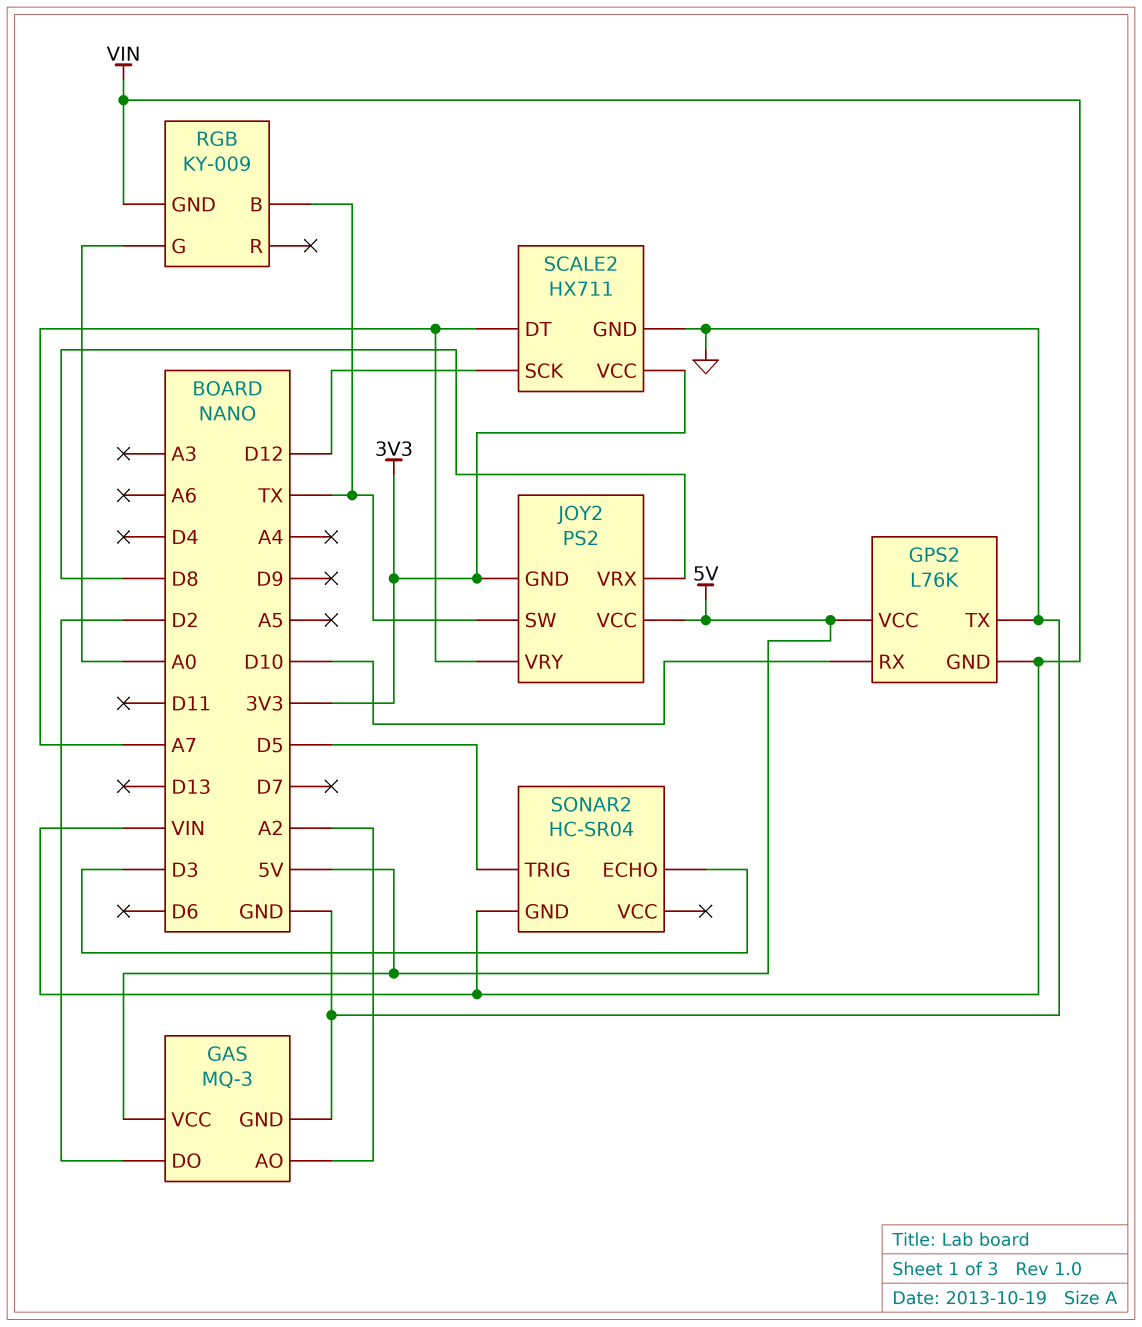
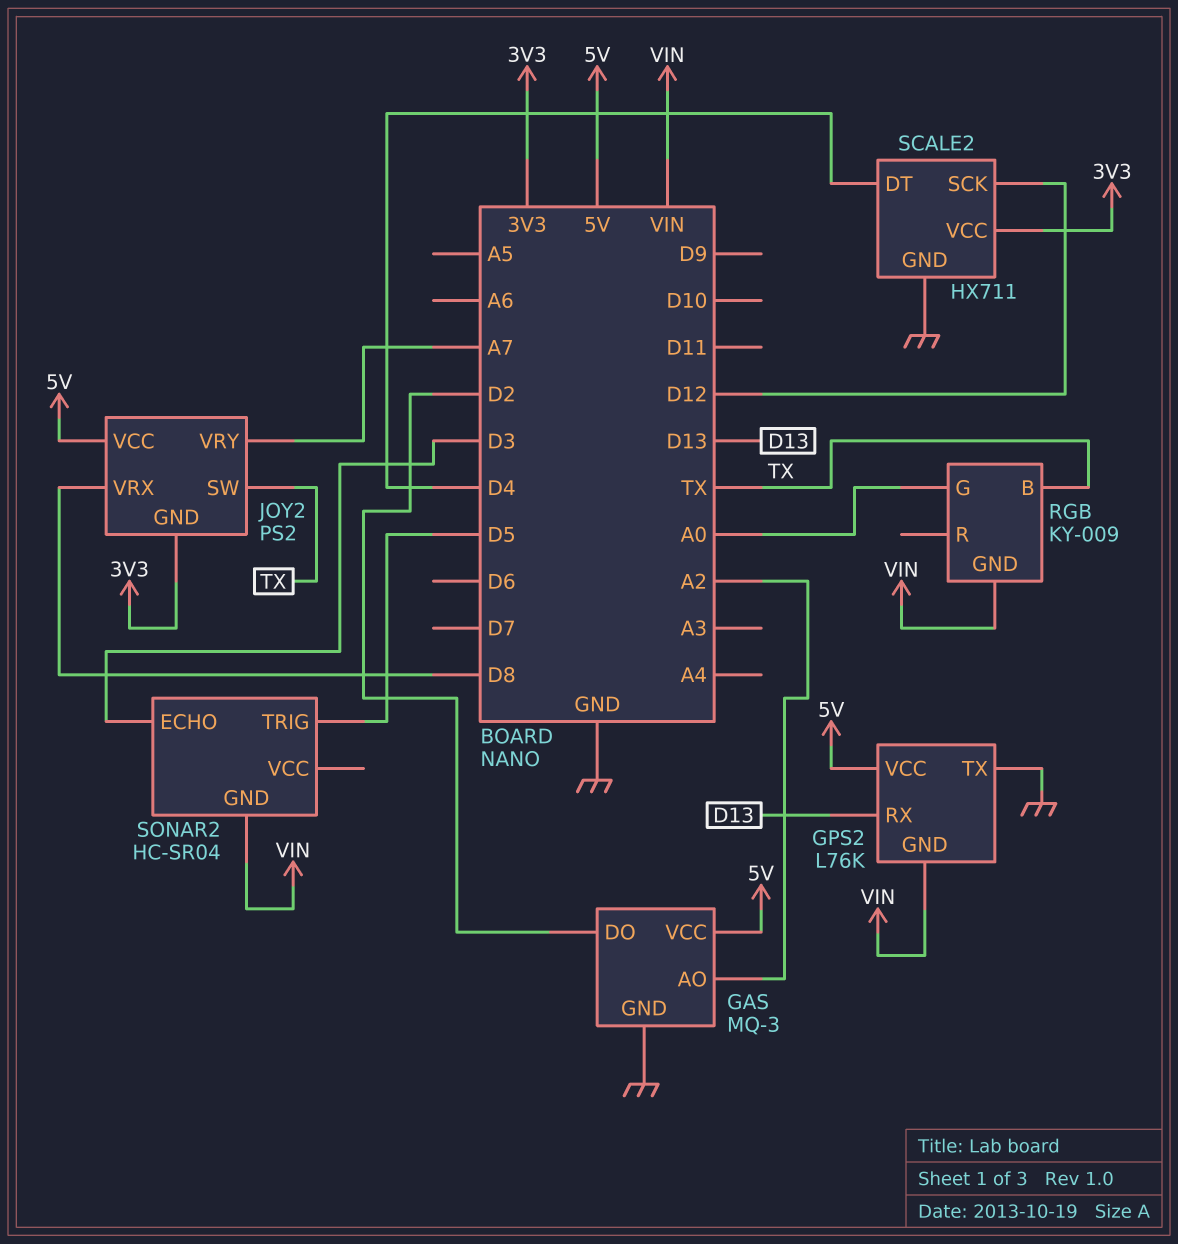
GPS2 pin RX: D10 -> D13
SCALE2 pin DT: A7 -> D4

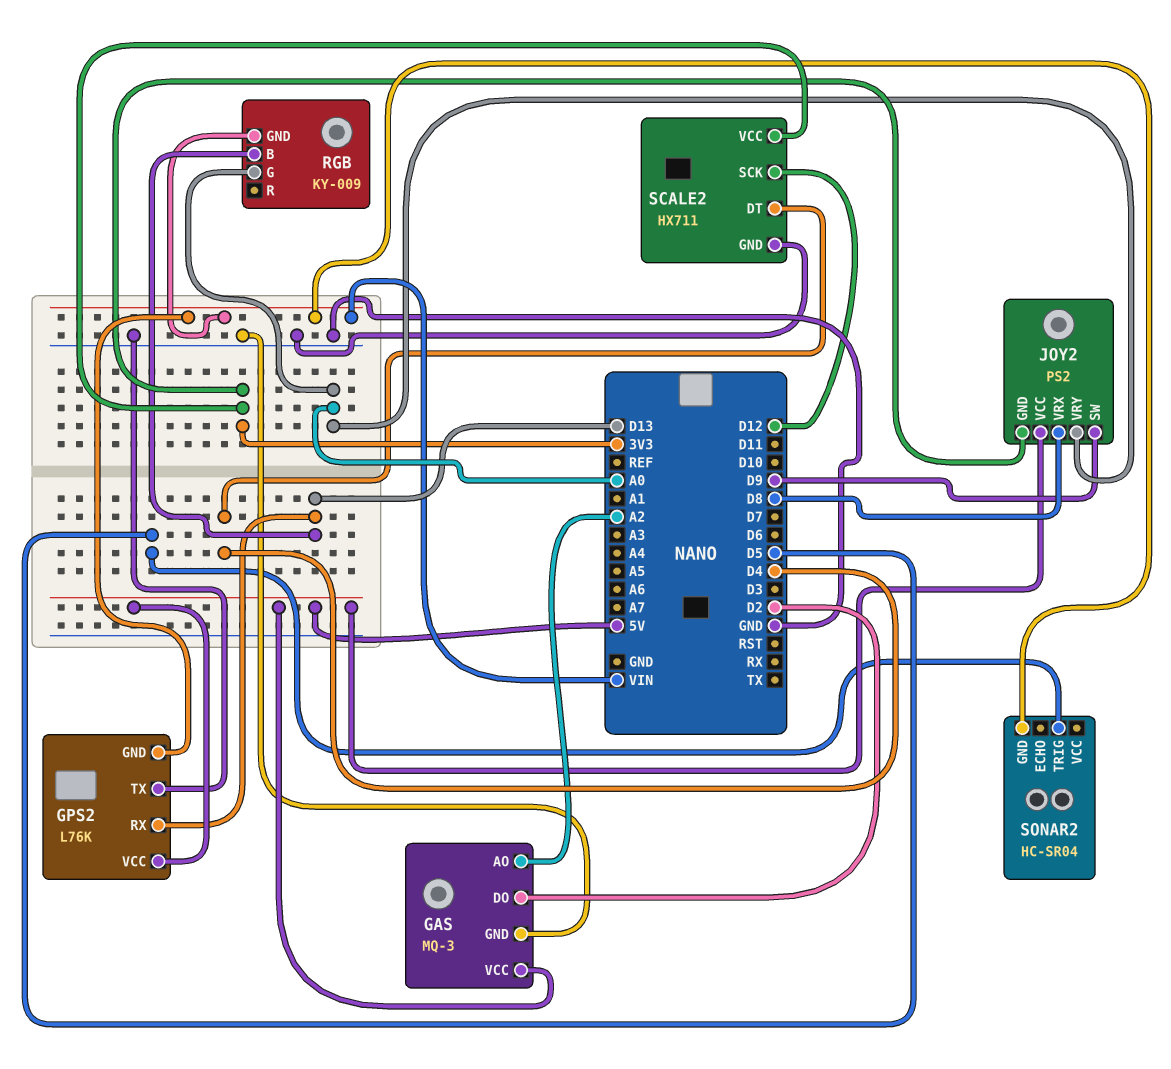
JOY2 pin SW: TX -> D9
JOY2 pin VRY: A7 -> A0
RGB pin B: TX -> D13
SONAR2 pin ECHO: D3 -> none

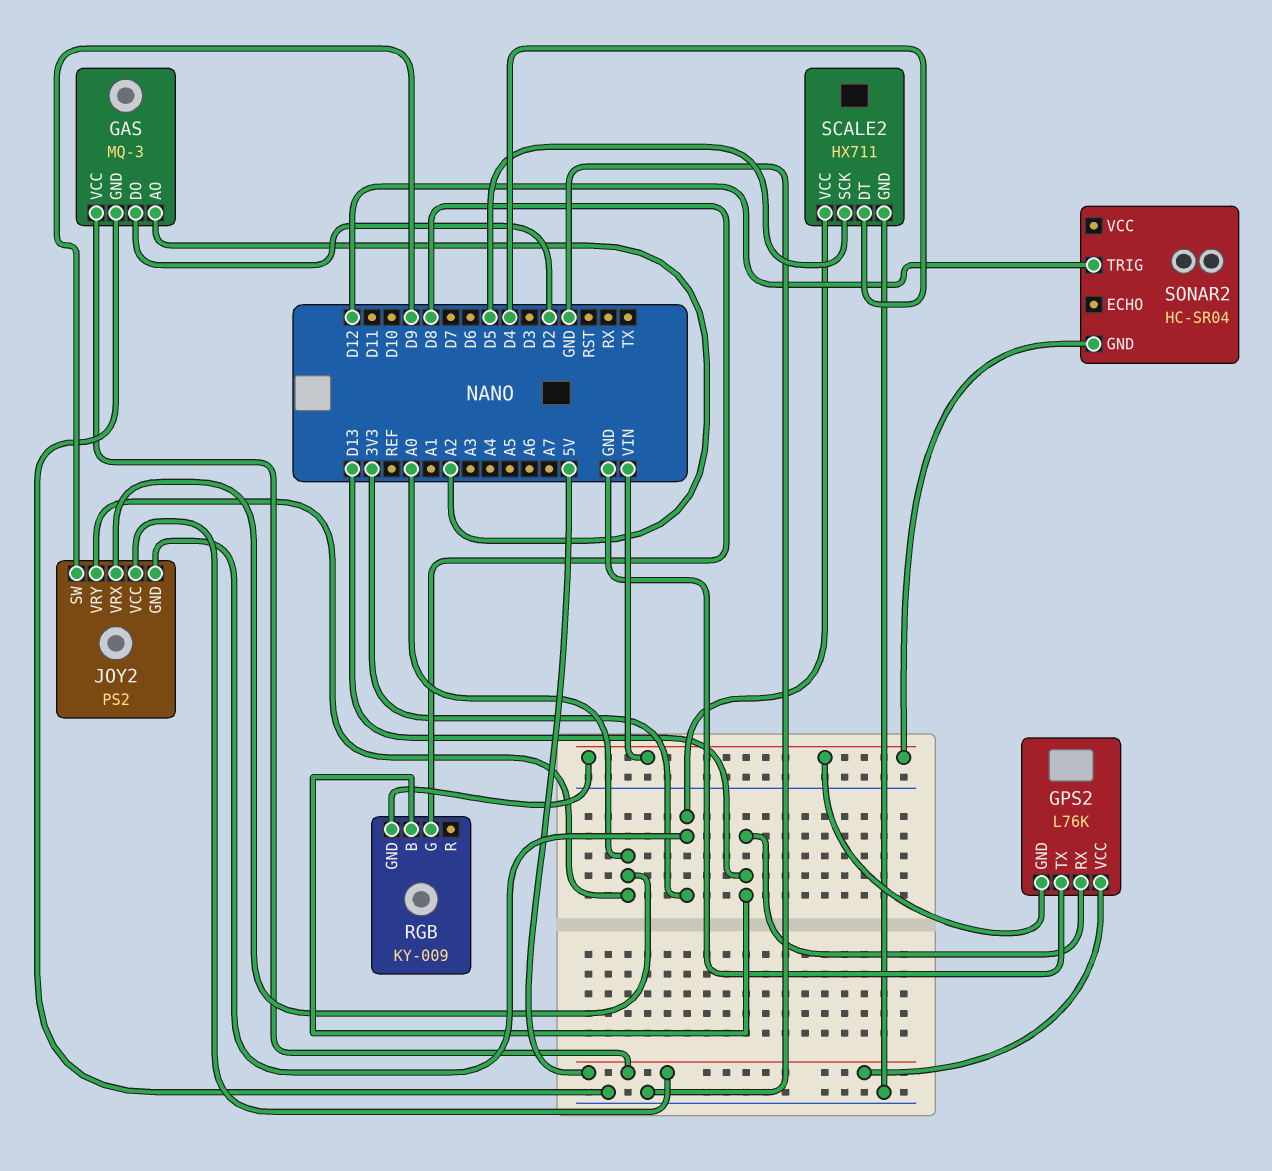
JOY2 pin VRX: D8 -> A0
RGB pin G: A0 -> D8
SCALE2 pin SCK: D12 -> D5
SONAR2 pin TRIG: D5 -> D12

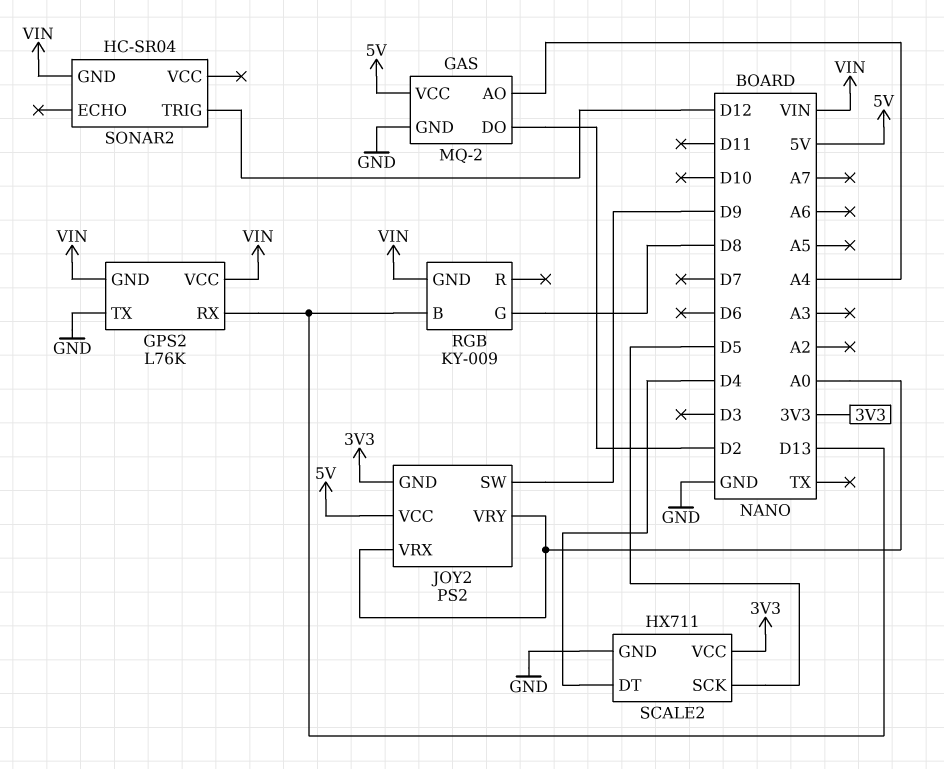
GAS: MQ-3 -> MQ-2
GAS pin AO: A2 -> A4
GPS2 pin VCC: 5V -> VIN

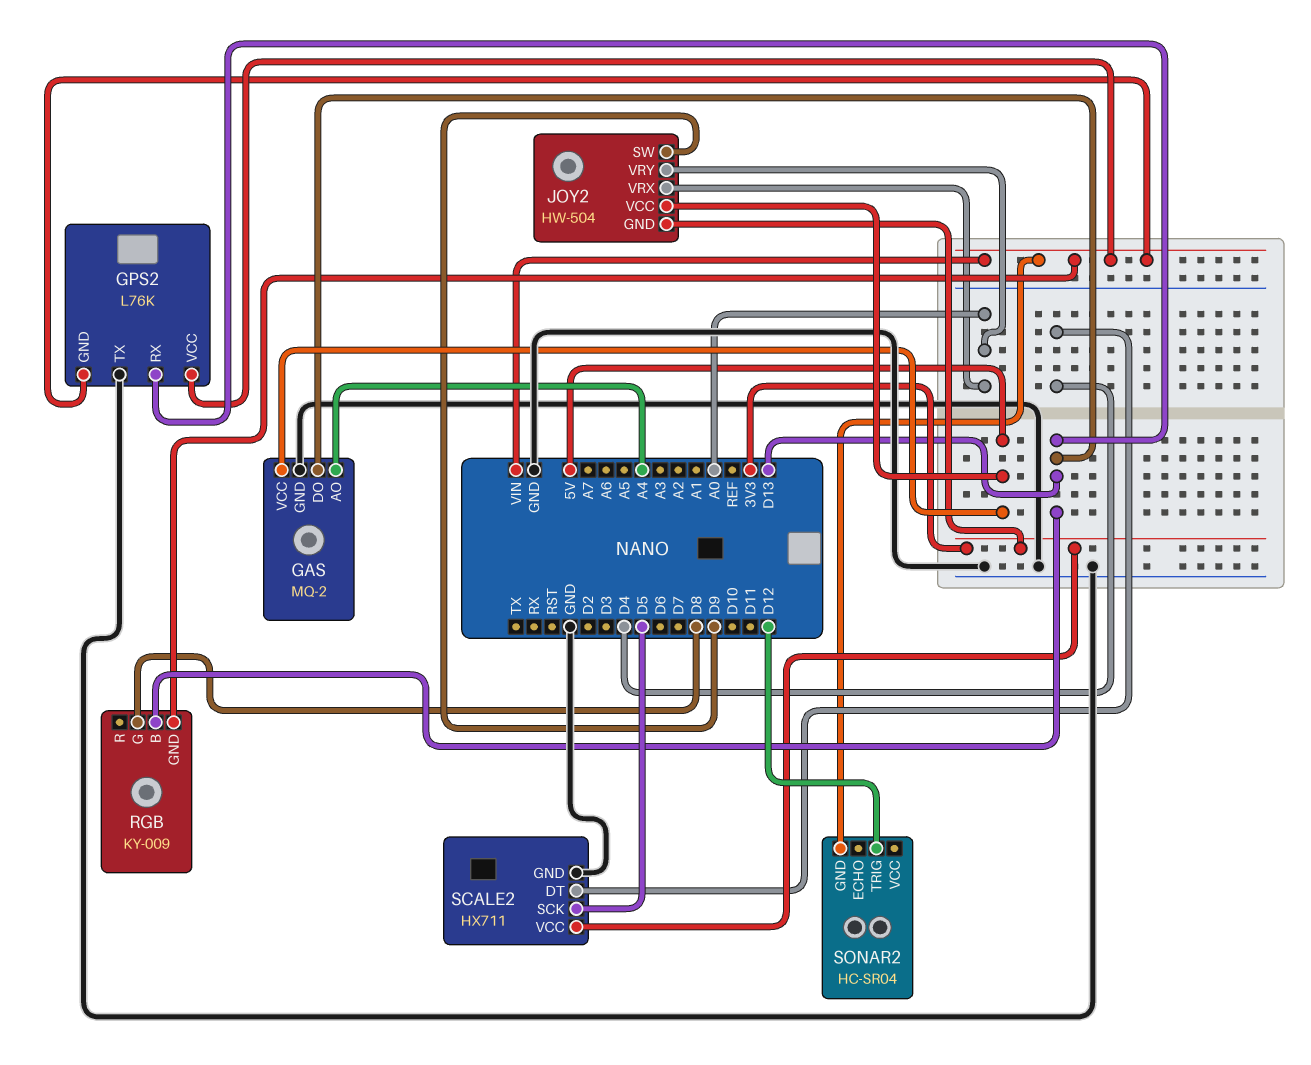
GAS pin DO: D2 -> D13
JOY2: PS2 -> HW-504

